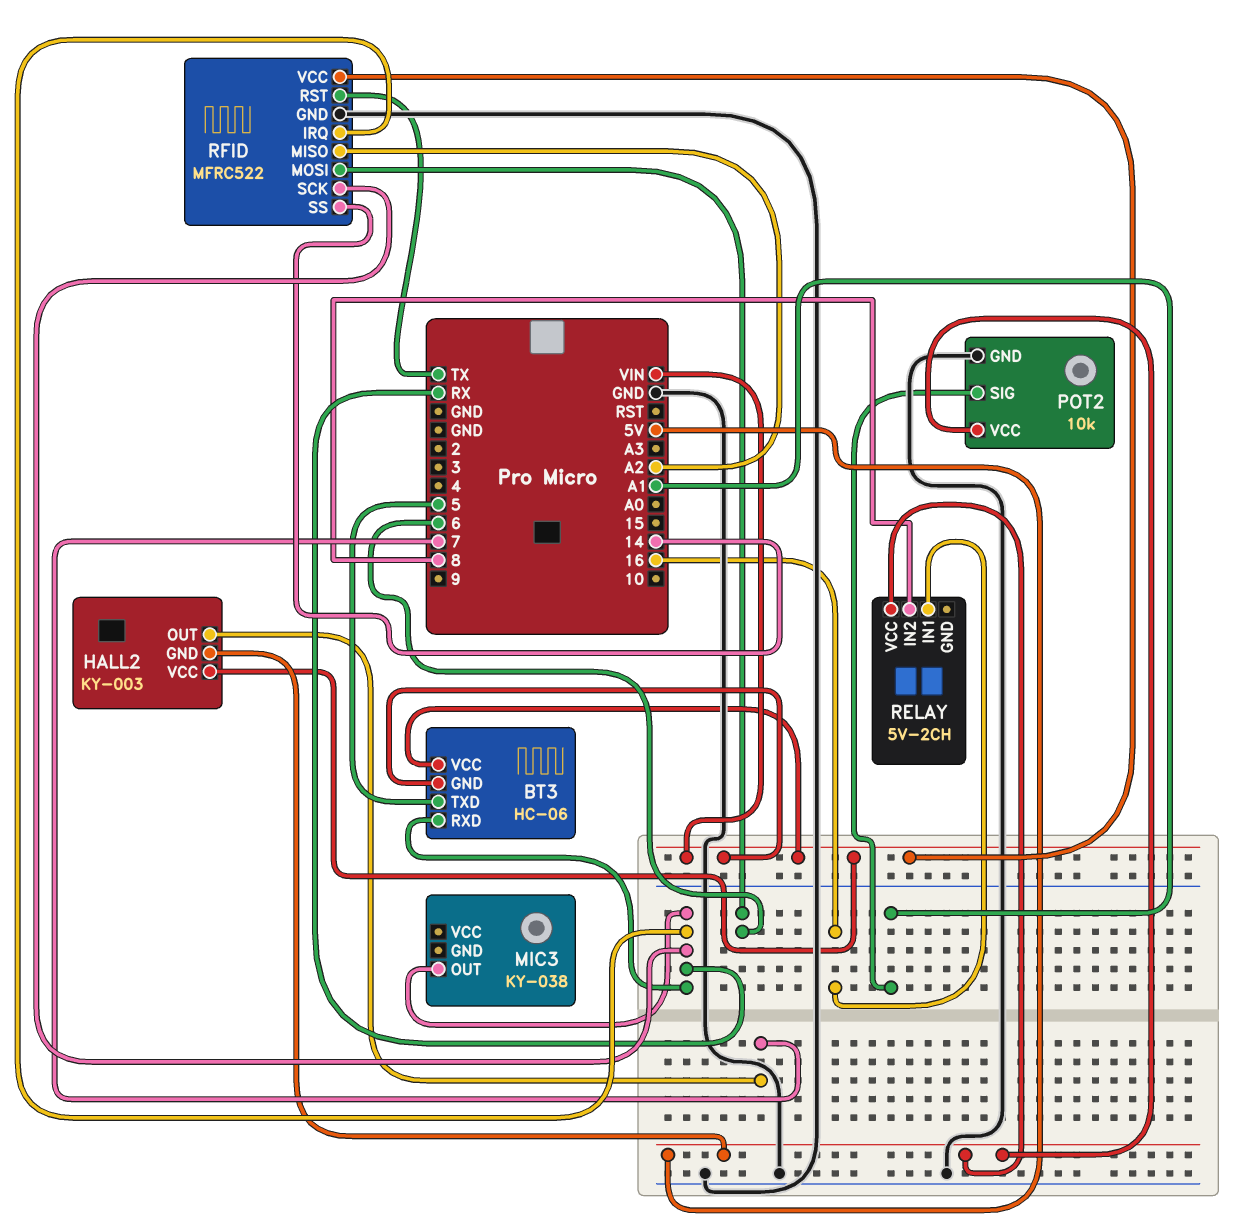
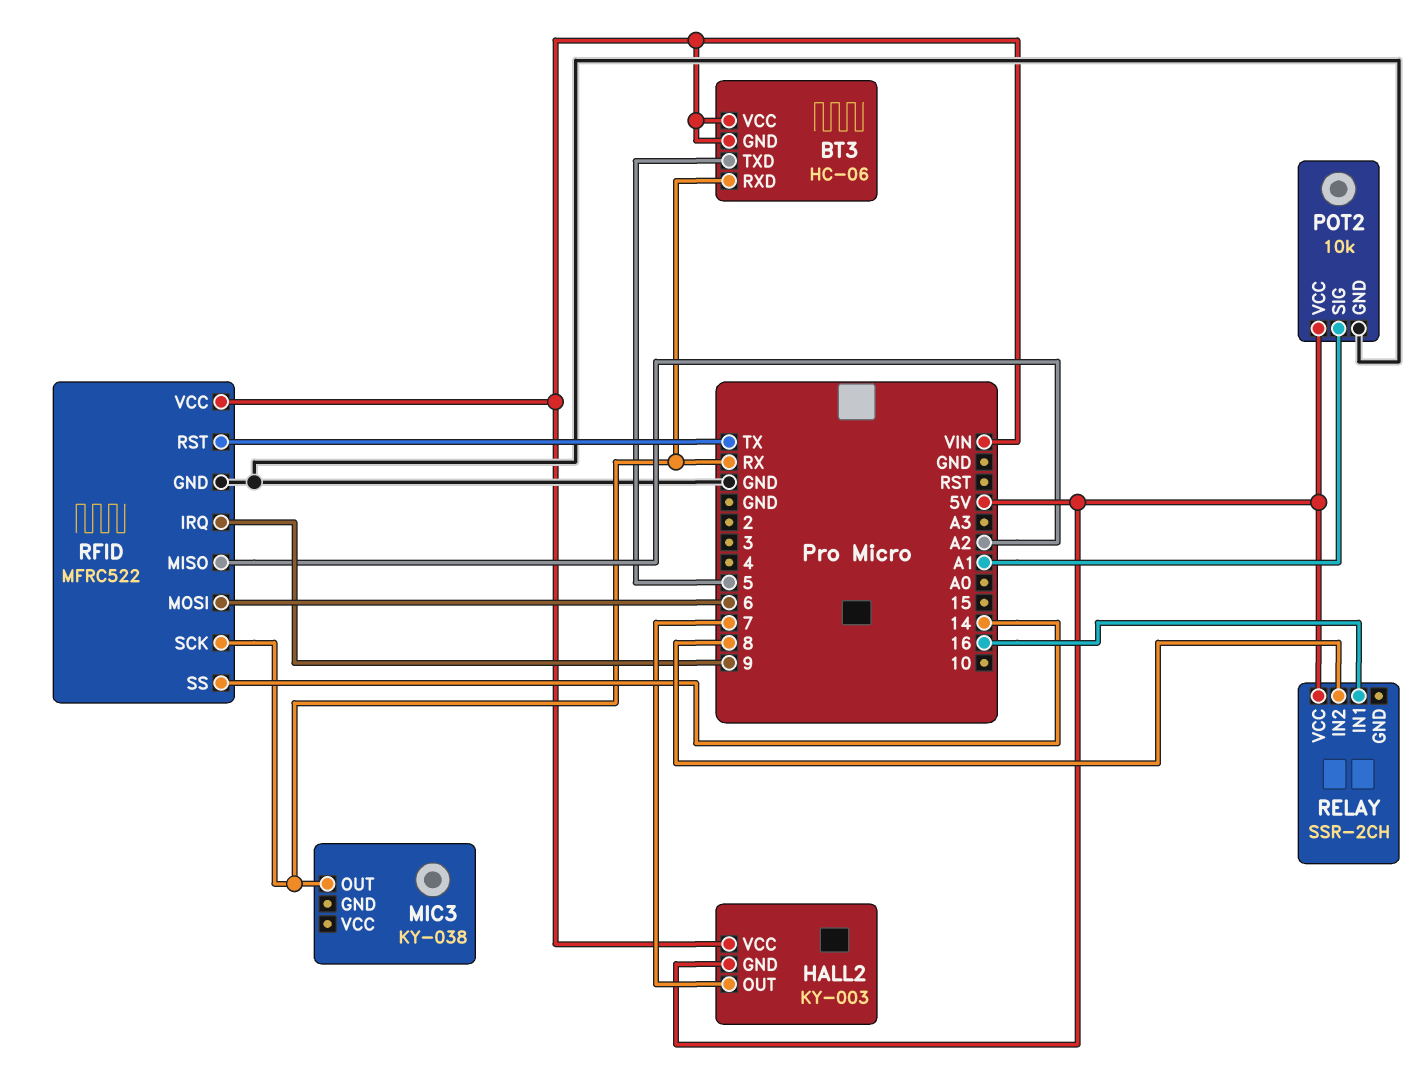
RELAY: 5V-2CH -> SSR-2CH
RFID pin IRQ: RX -> 9

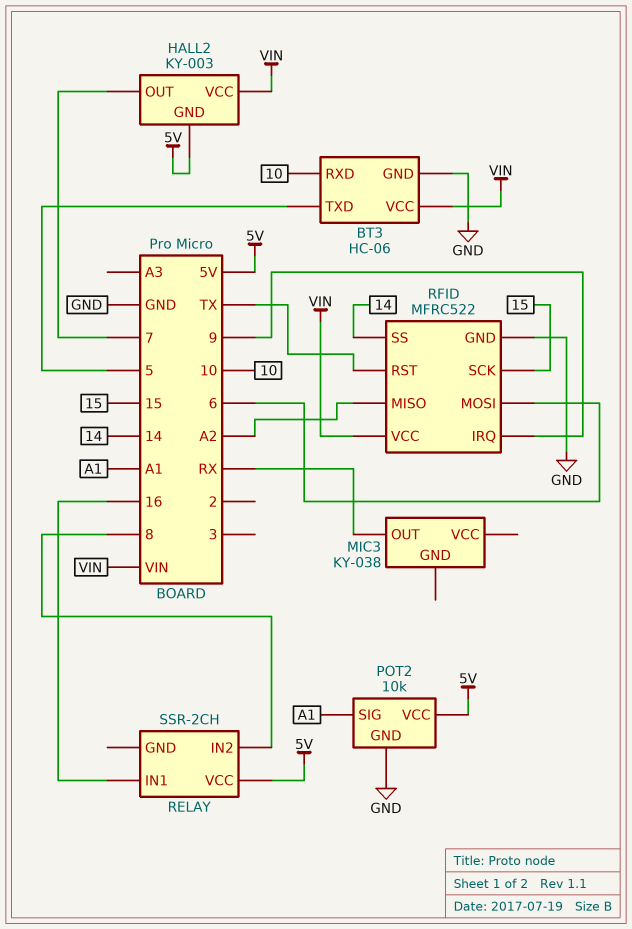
BT3 pin GND: VIN -> GND
BT3 pin RXD: RX -> 10
RFID pin SCK: RX -> 15

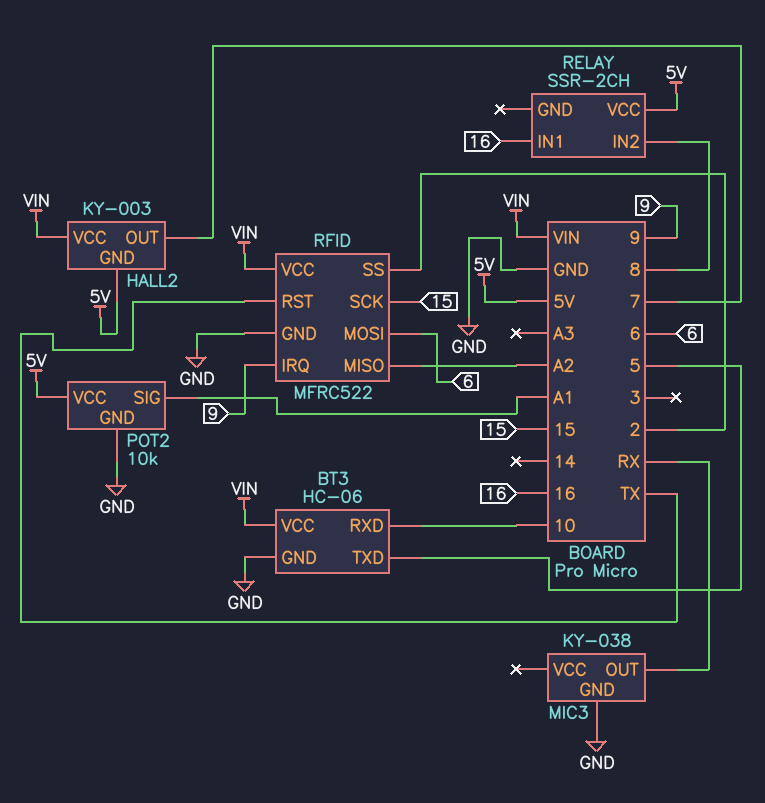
MIC3 pin GND: none -> GND
RFID pin SS: 14 -> 2

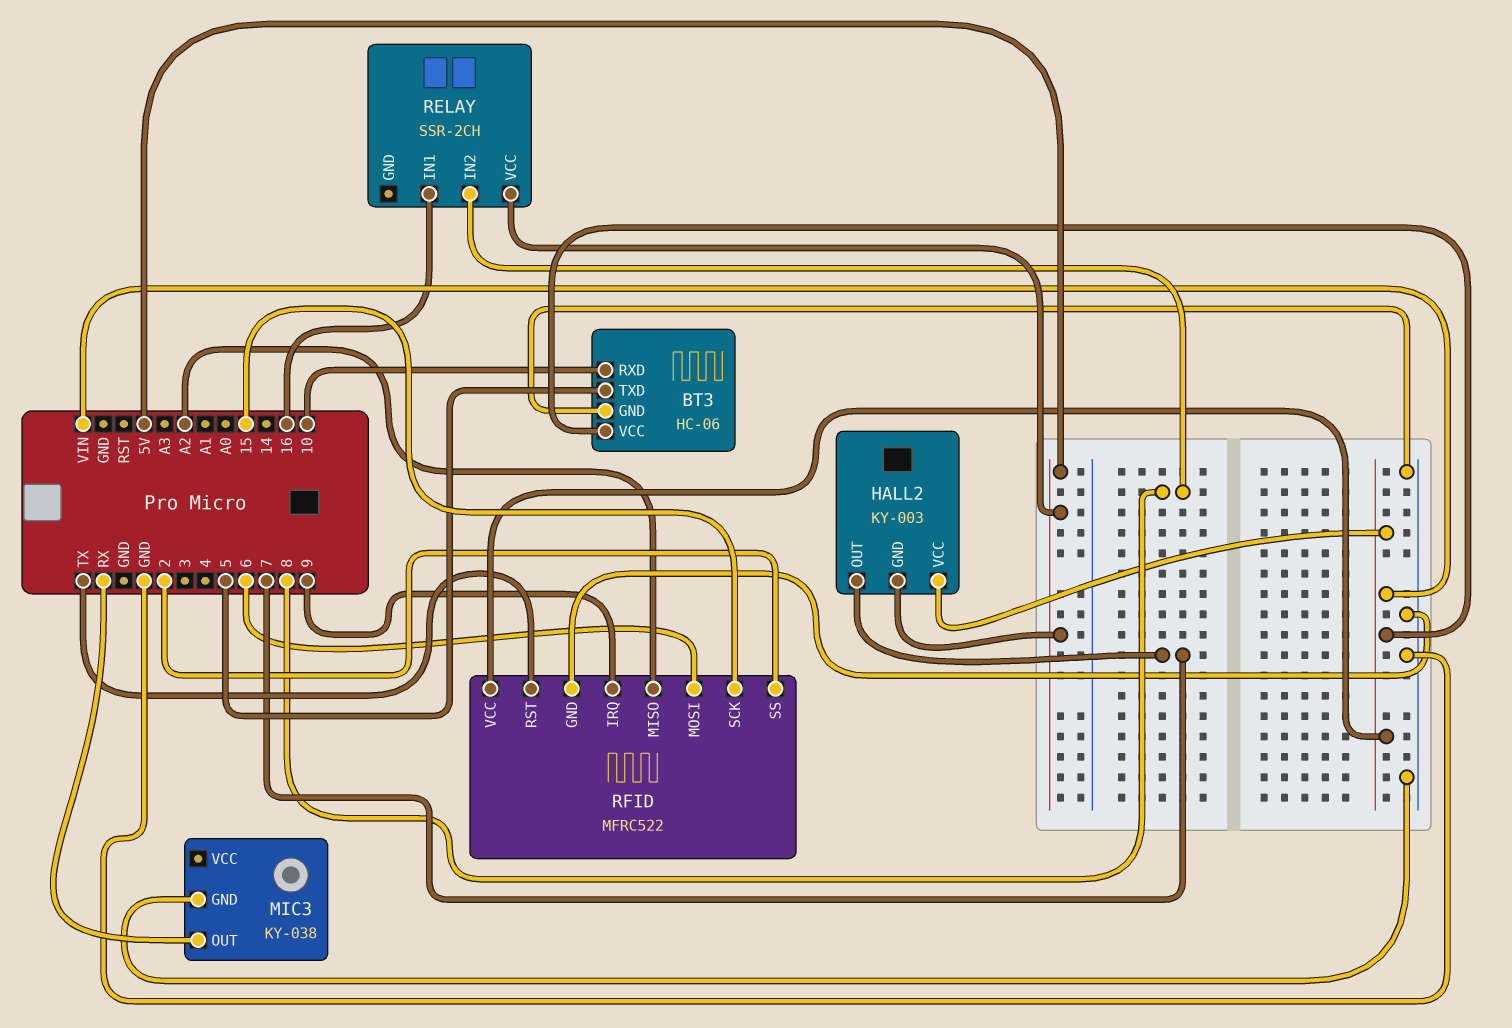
POT2: 10k -> none
POT2 pin GND: GND -> none
POT2 pin SIG: A1 -> none
POT2 pin VCC: 5V -> none

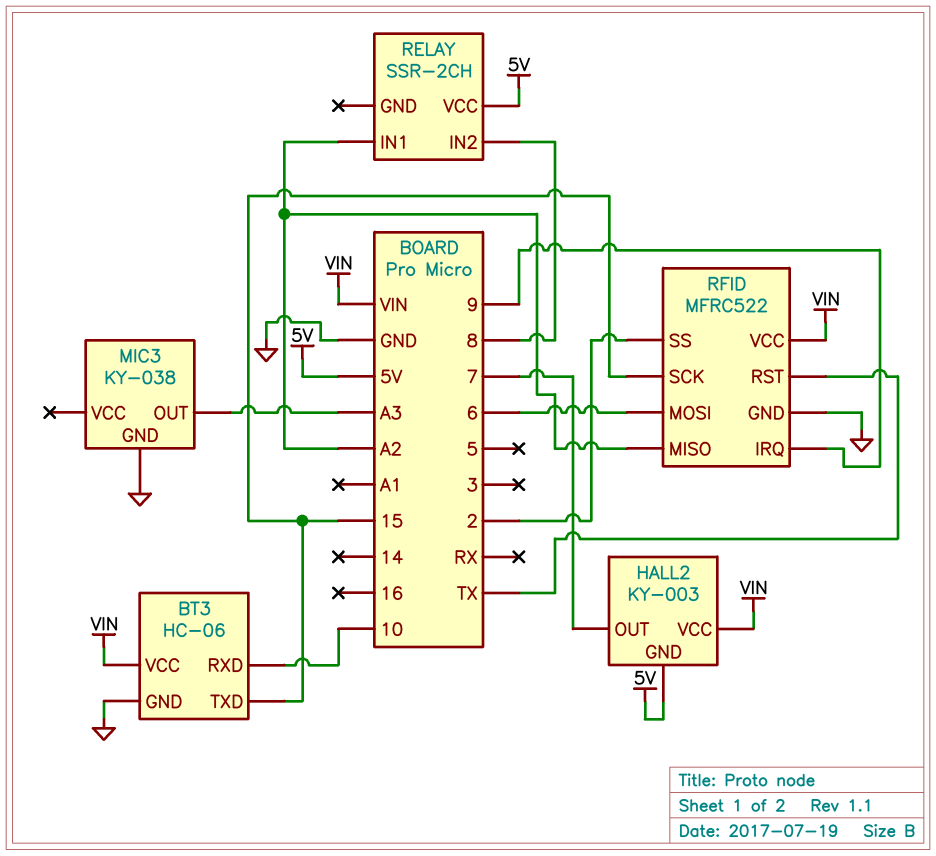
BT3 pin TXD: 5 -> 15
MIC3 pin OUT: RX -> A3
RELAY pin IN1: 16 -> A2

